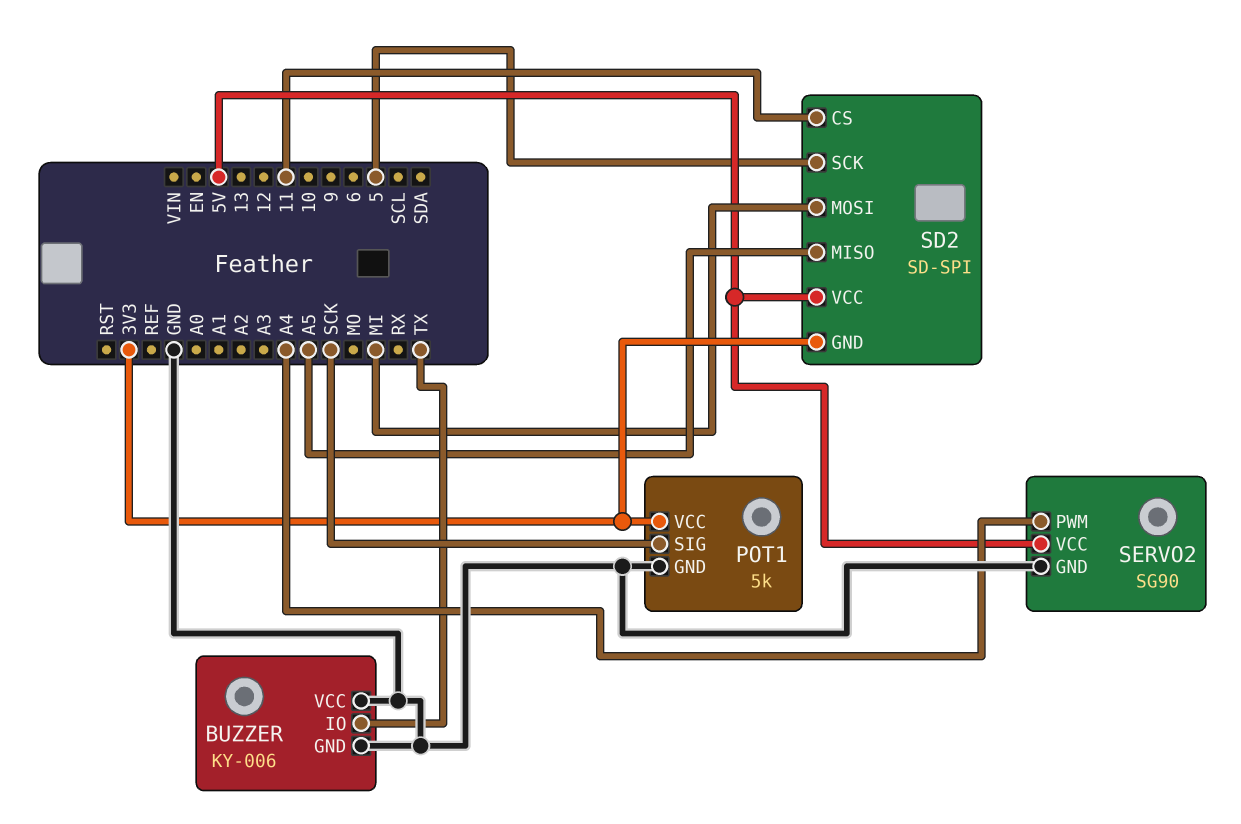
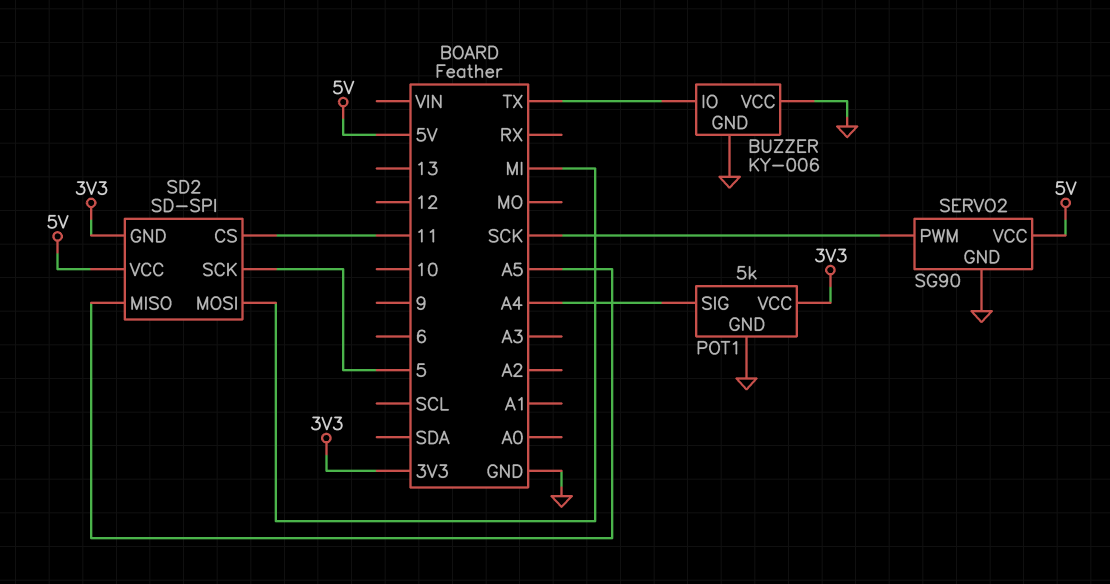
POT1 pin SIG: SCK -> A4
SERVO2 pin PWM: A4 -> SCK

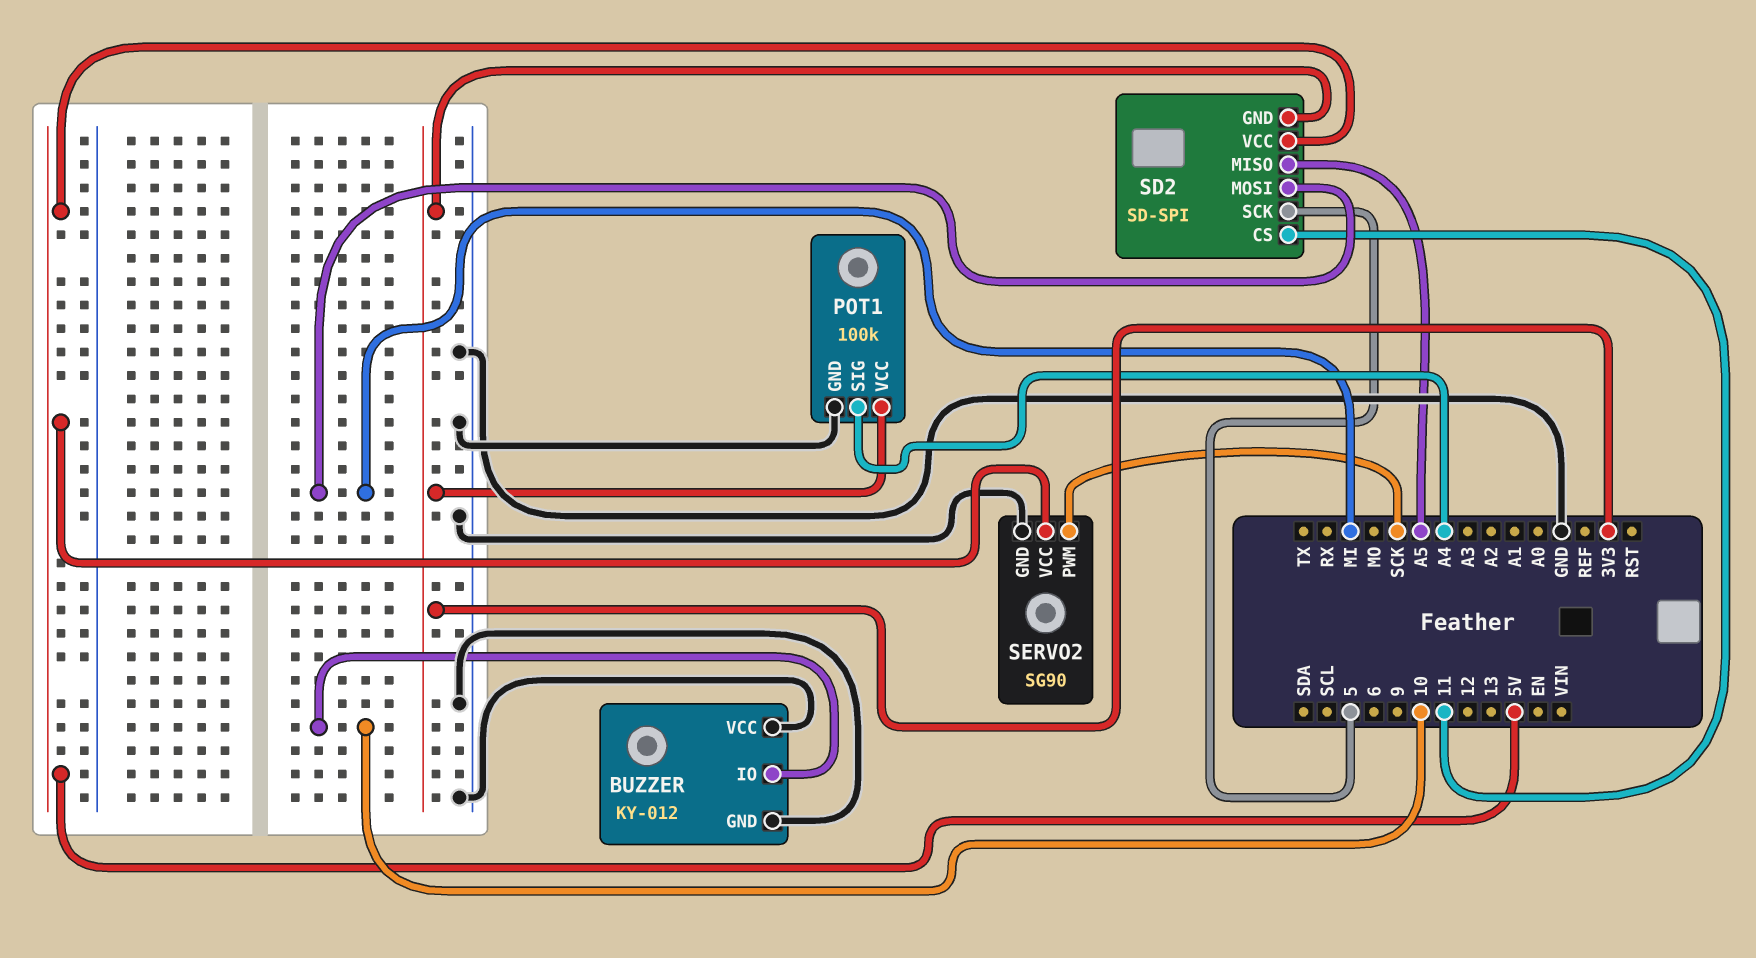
BUZZER: KY-006 -> KY-012
BUZZER pin IO: TX -> 10
POT1: 5k -> 100k

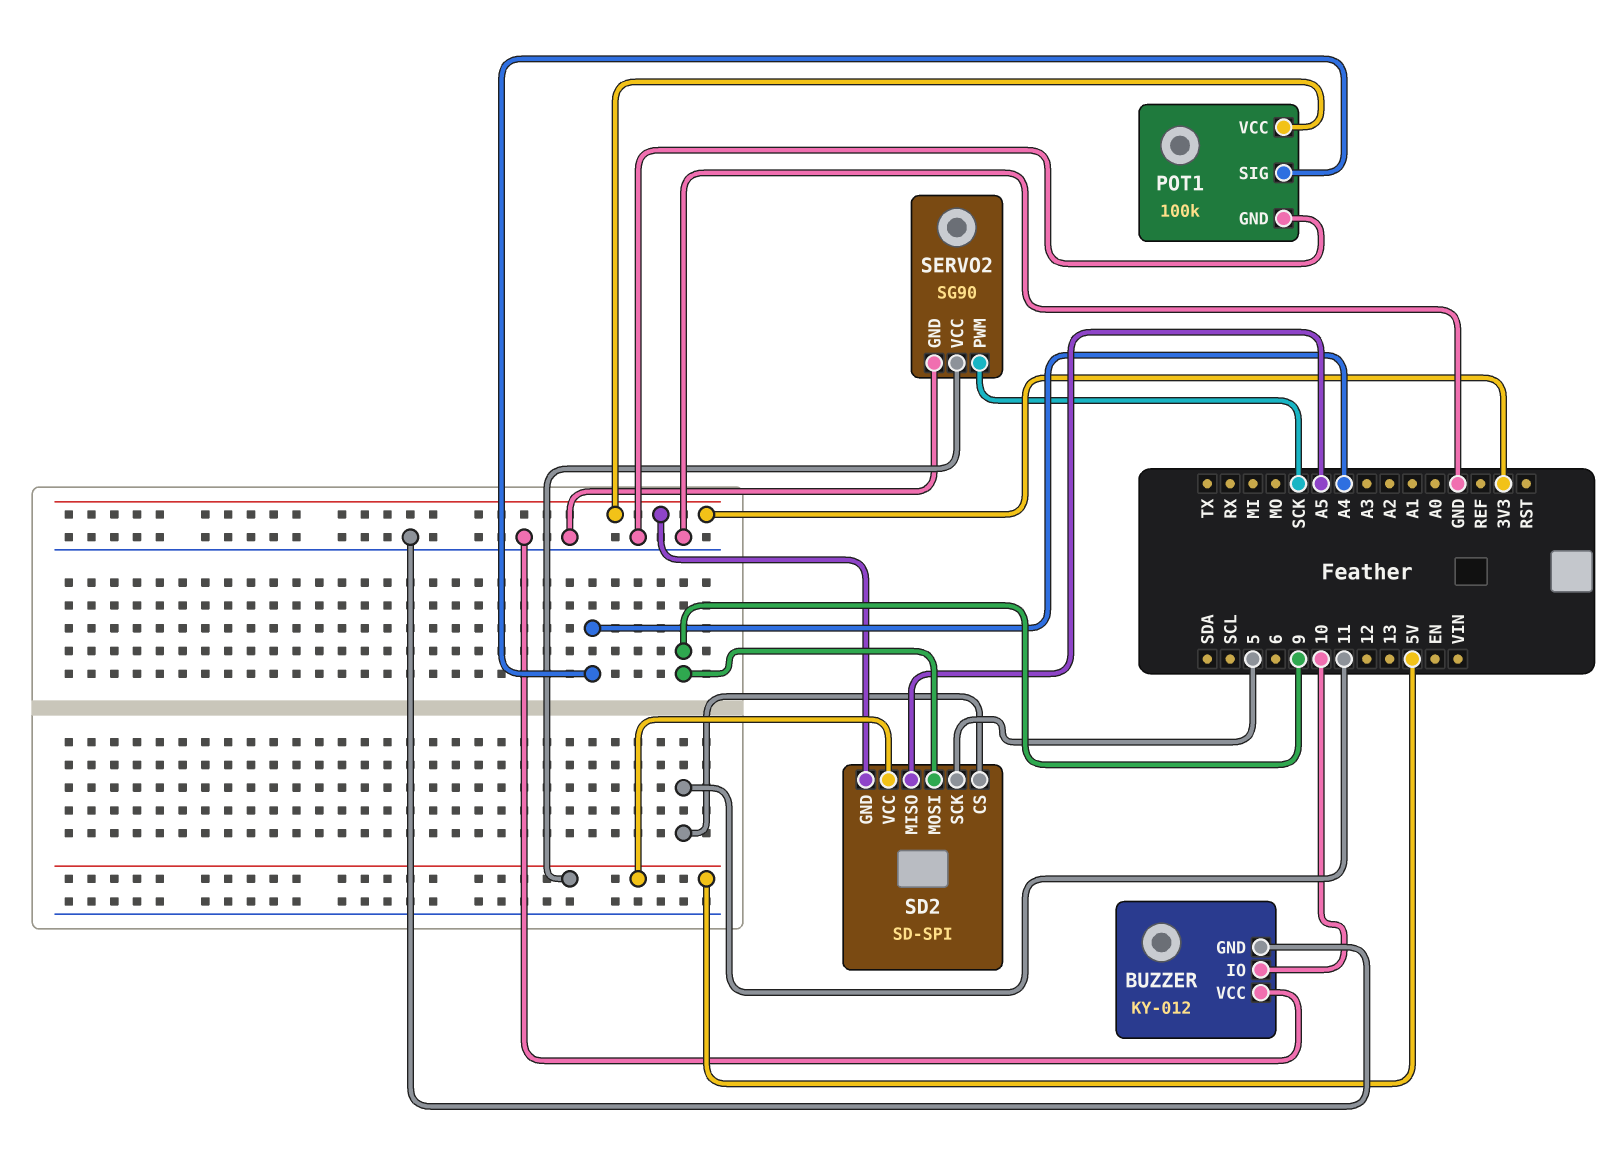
SD2 pin MOSI: MI -> 9

